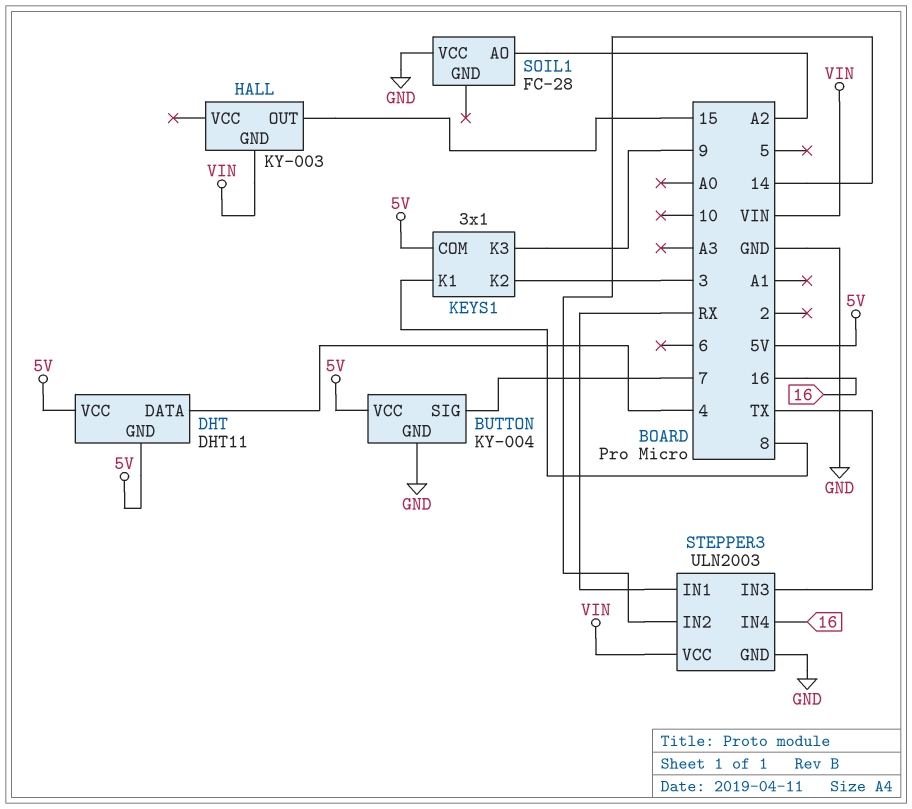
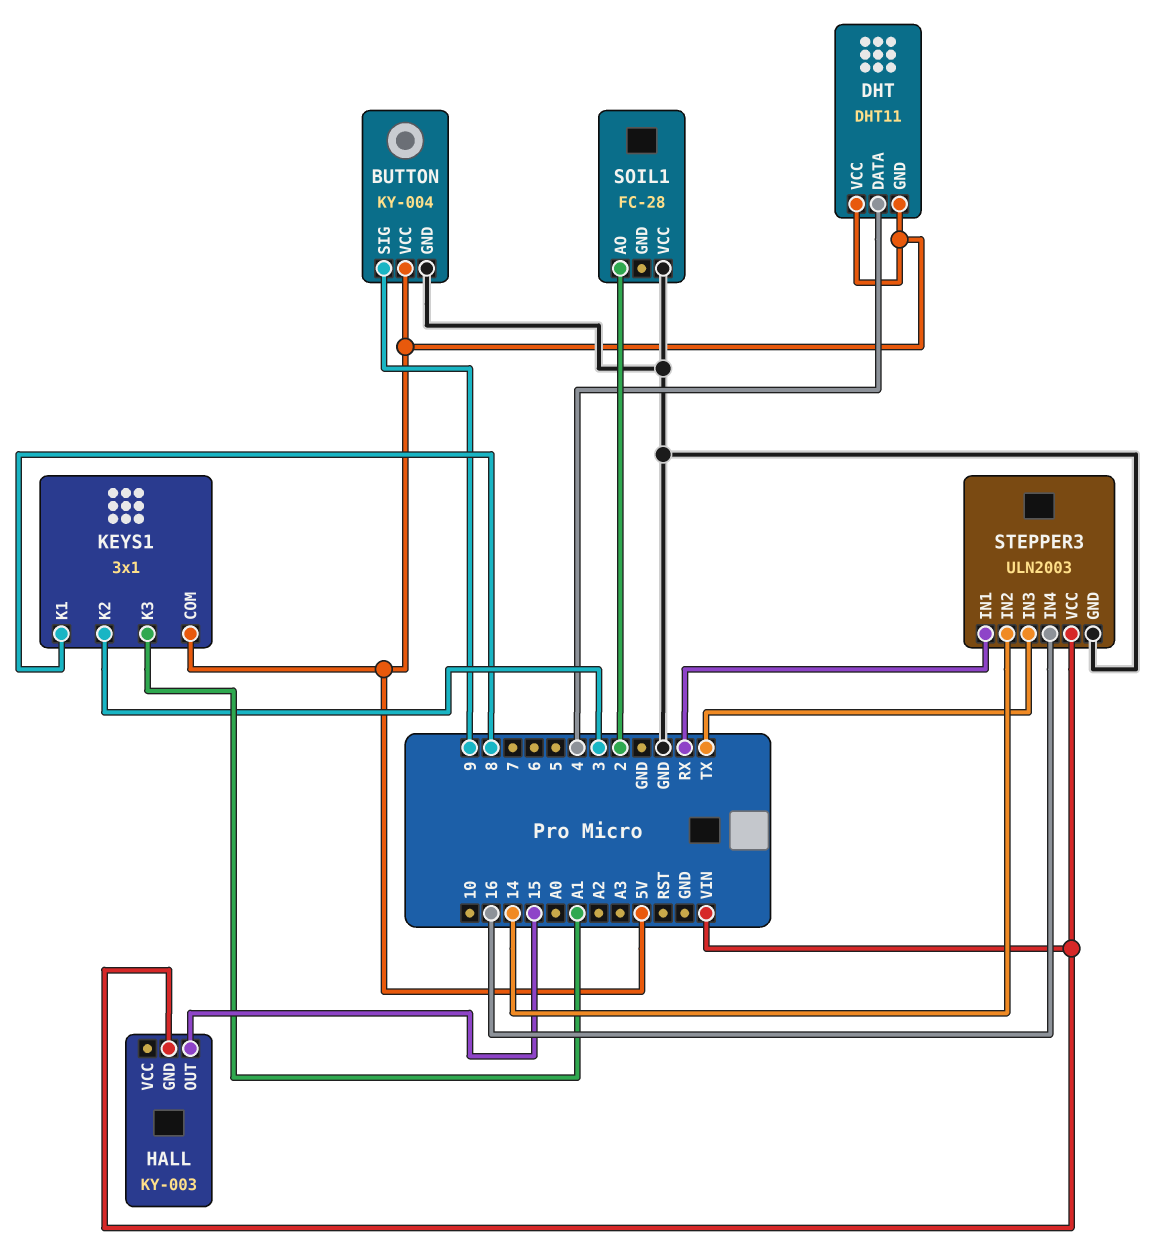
BUTTON pin SIG: 7 -> 9
KEYS1 pin K3: 9 -> A1
SOIL1 pin AO: A2 -> 2

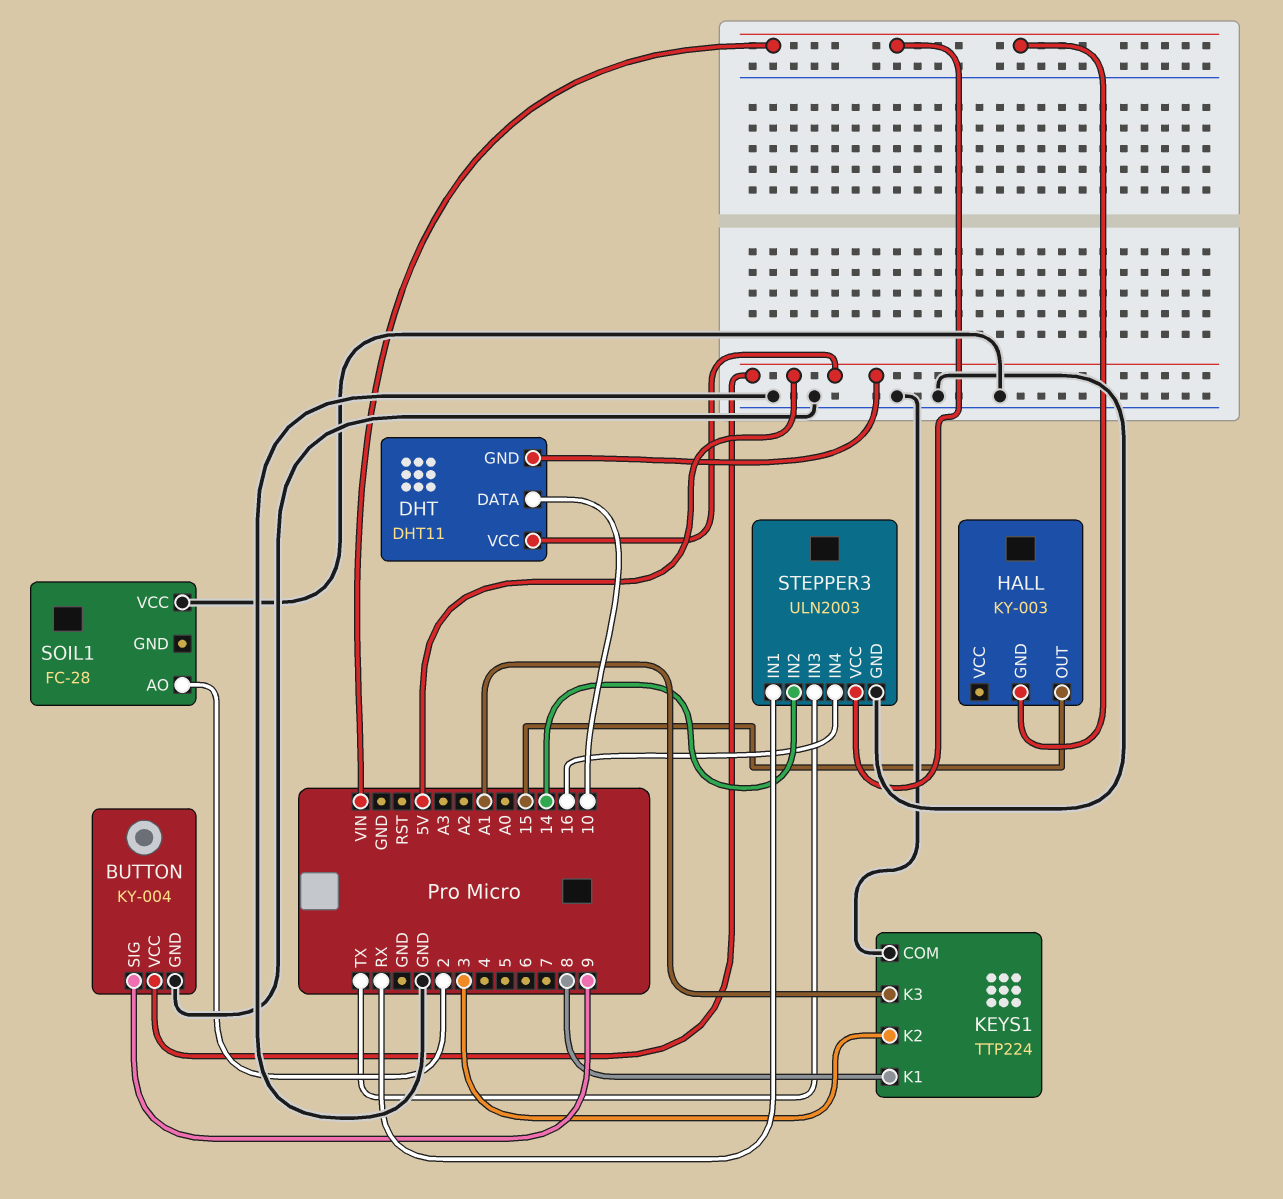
DHT pin DATA: 4 -> 10
KEYS1: 3x1 -> TTP224
KEYS1 pin COM: 5V -> GND

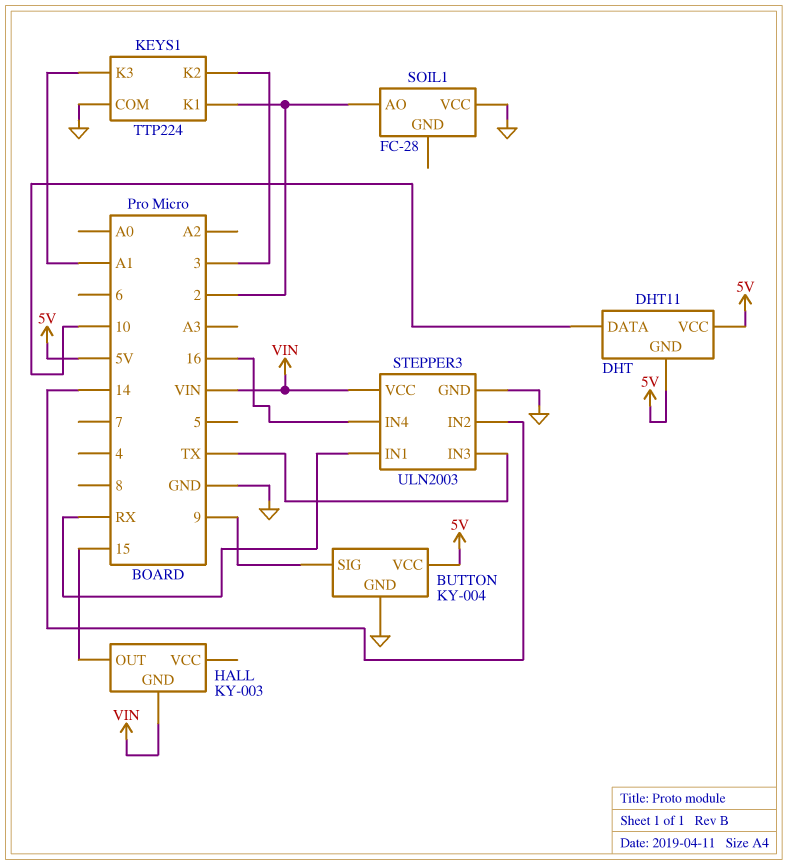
KEYS1 pin K1: 8 -> 2

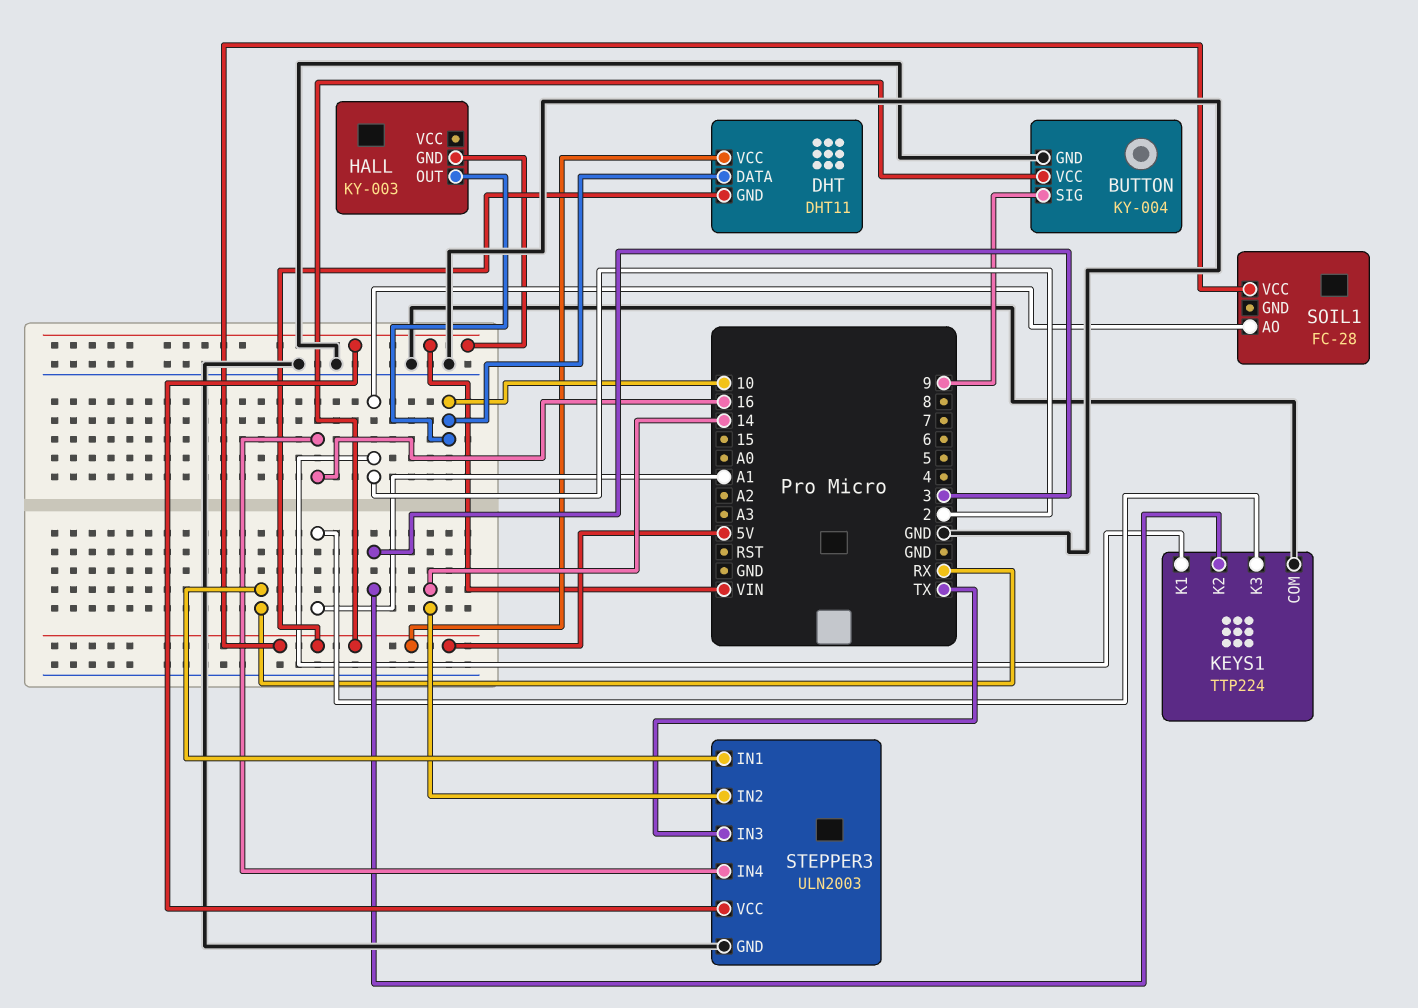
HALL pin OUT: 15 -> 10
SOIL1 pin VCC: GND -> 5V

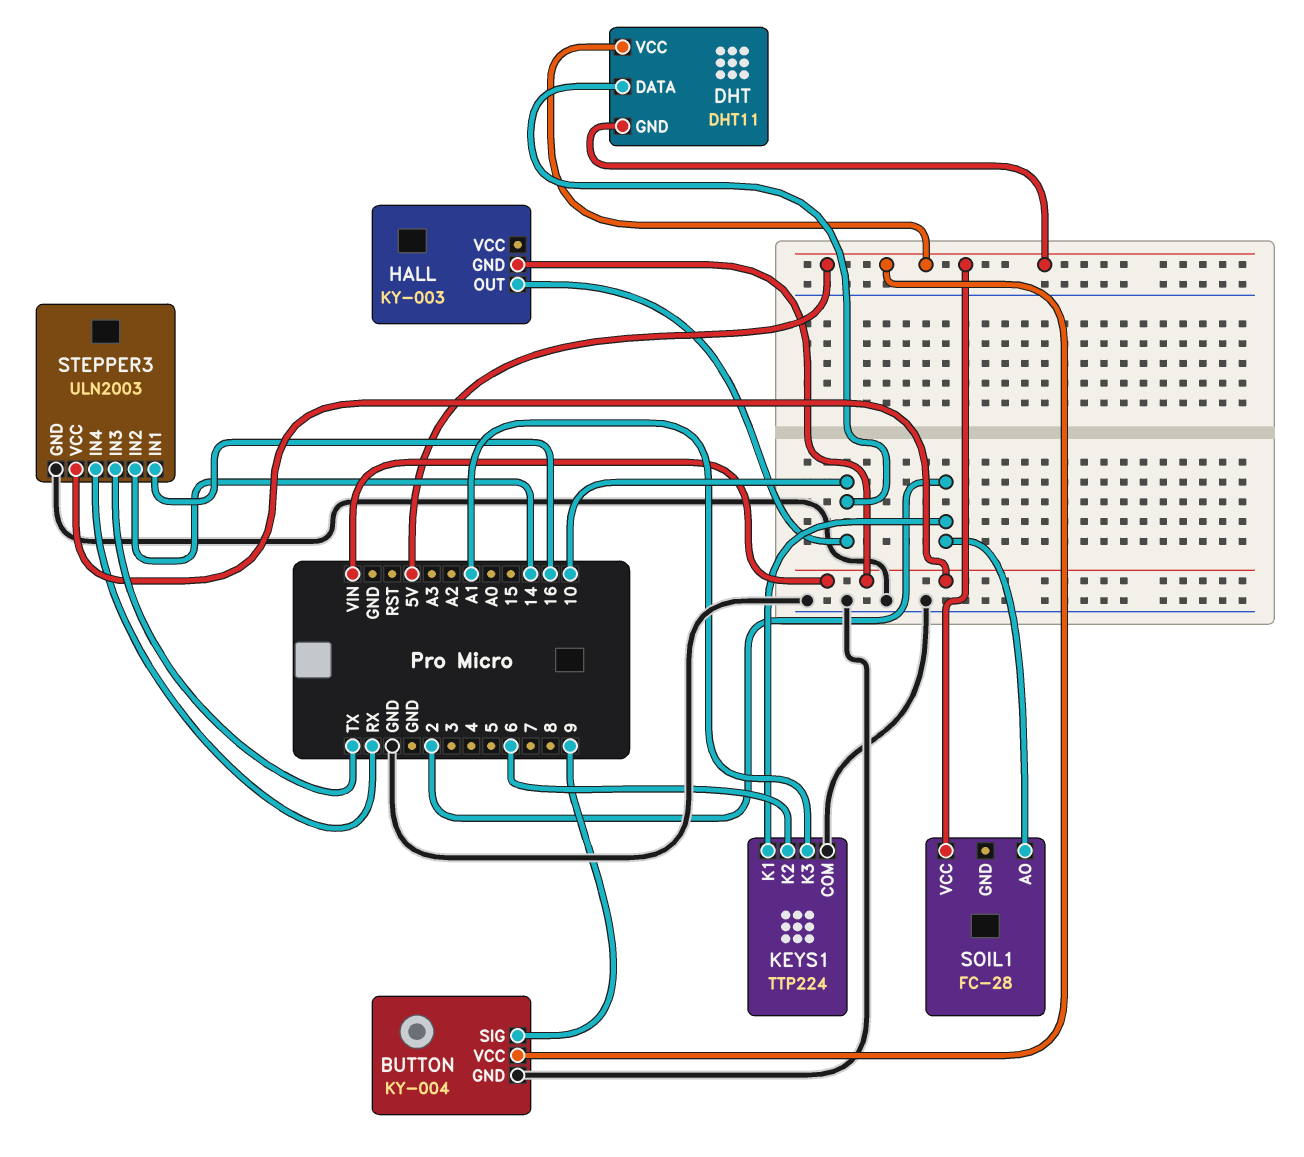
KEYS1 pin K2: 3 -> 6
STEPPER3 pin IN1: RX -> 16
STEPPER3 pin IN4: 16 -> RX

